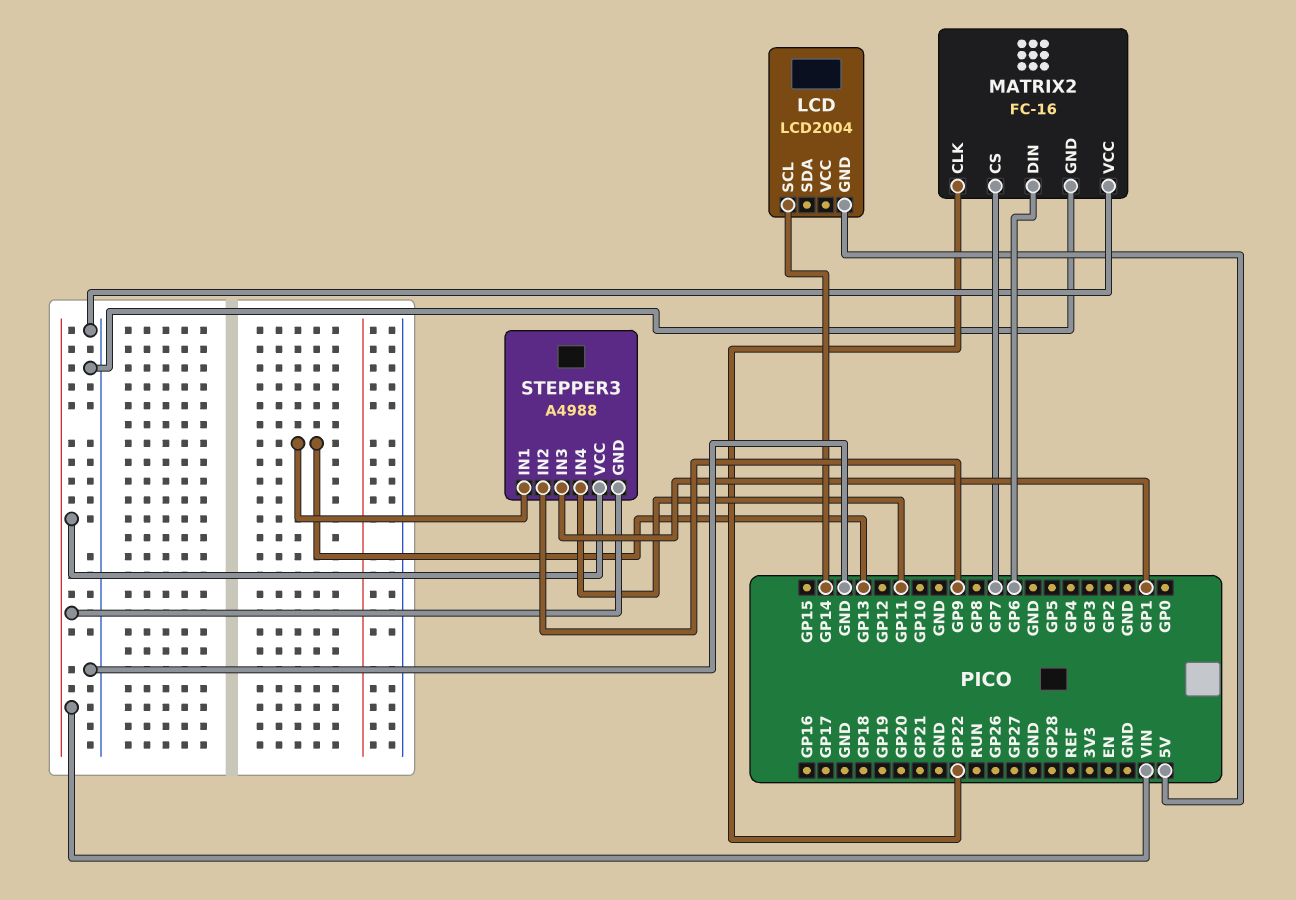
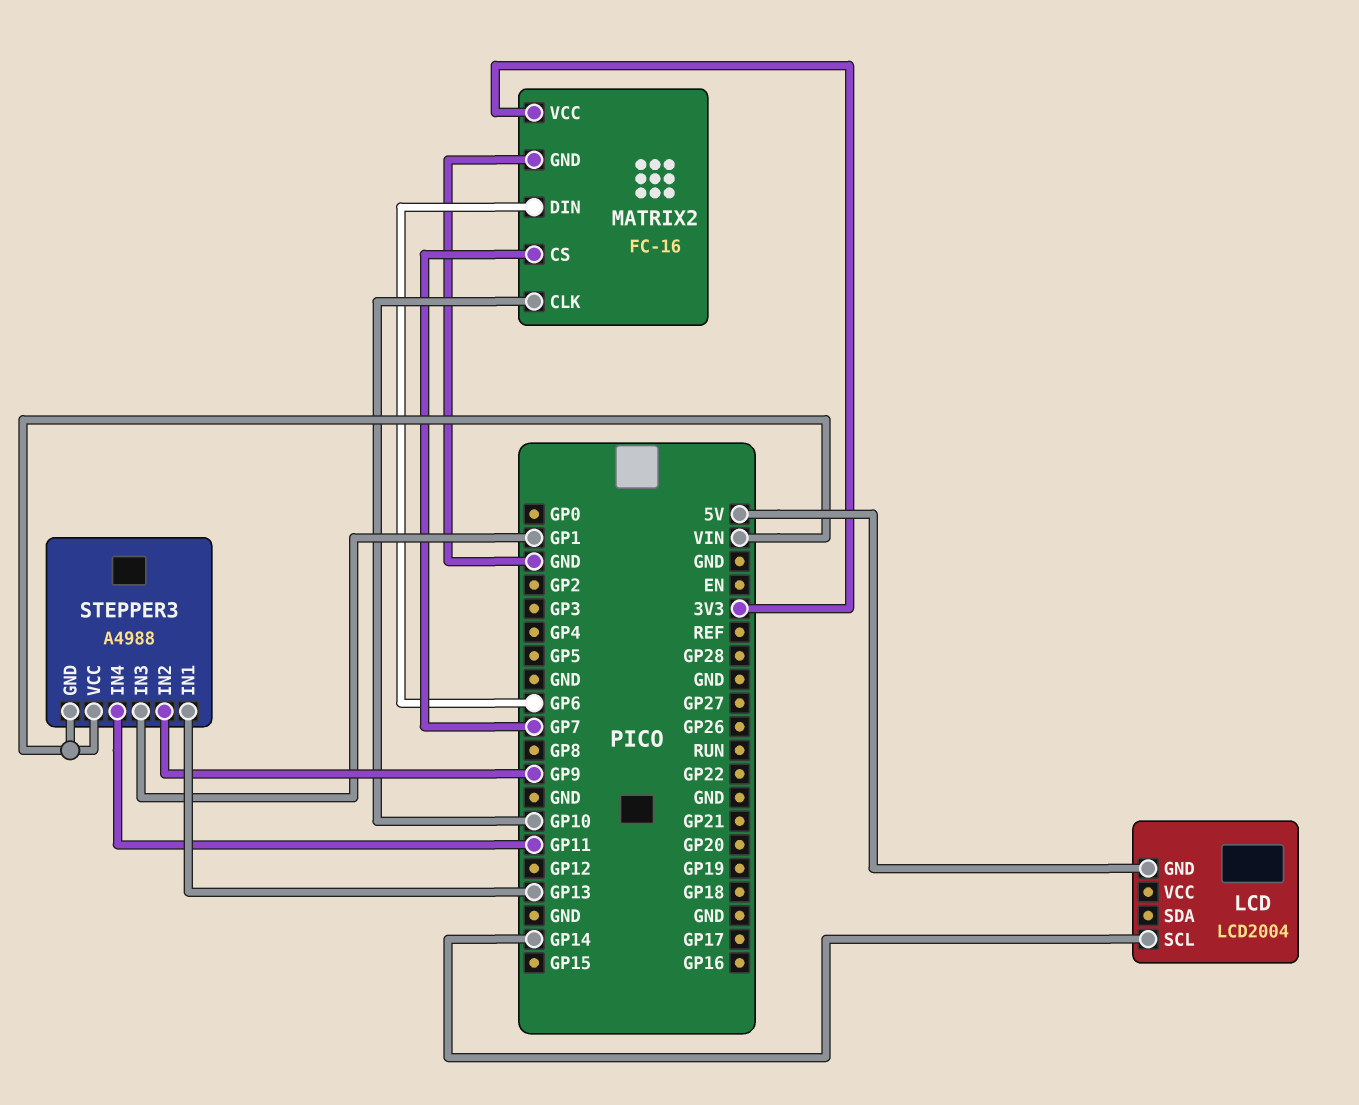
MATRIX2 pin CLK: GP22 -> GP10
MATRIX2 pin VCC: GND -> 3V3

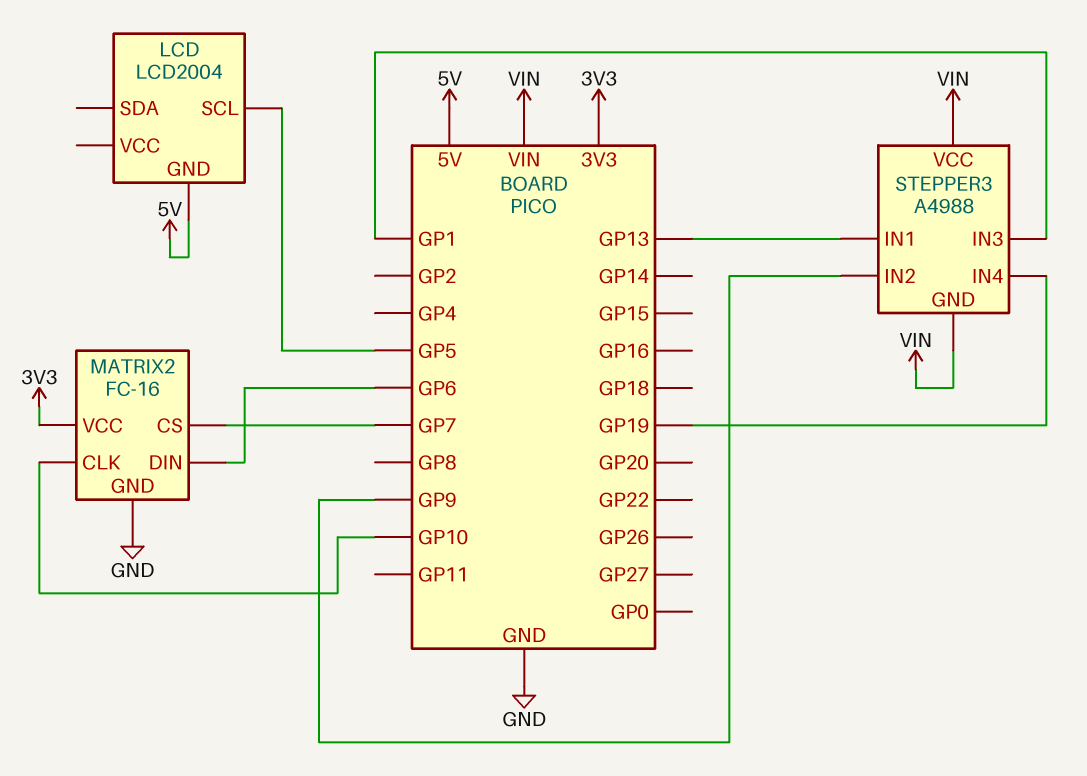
LCD pin SCL: GP14 -> GP5
STEPPER3 pin IN4: GP11 -> GP19

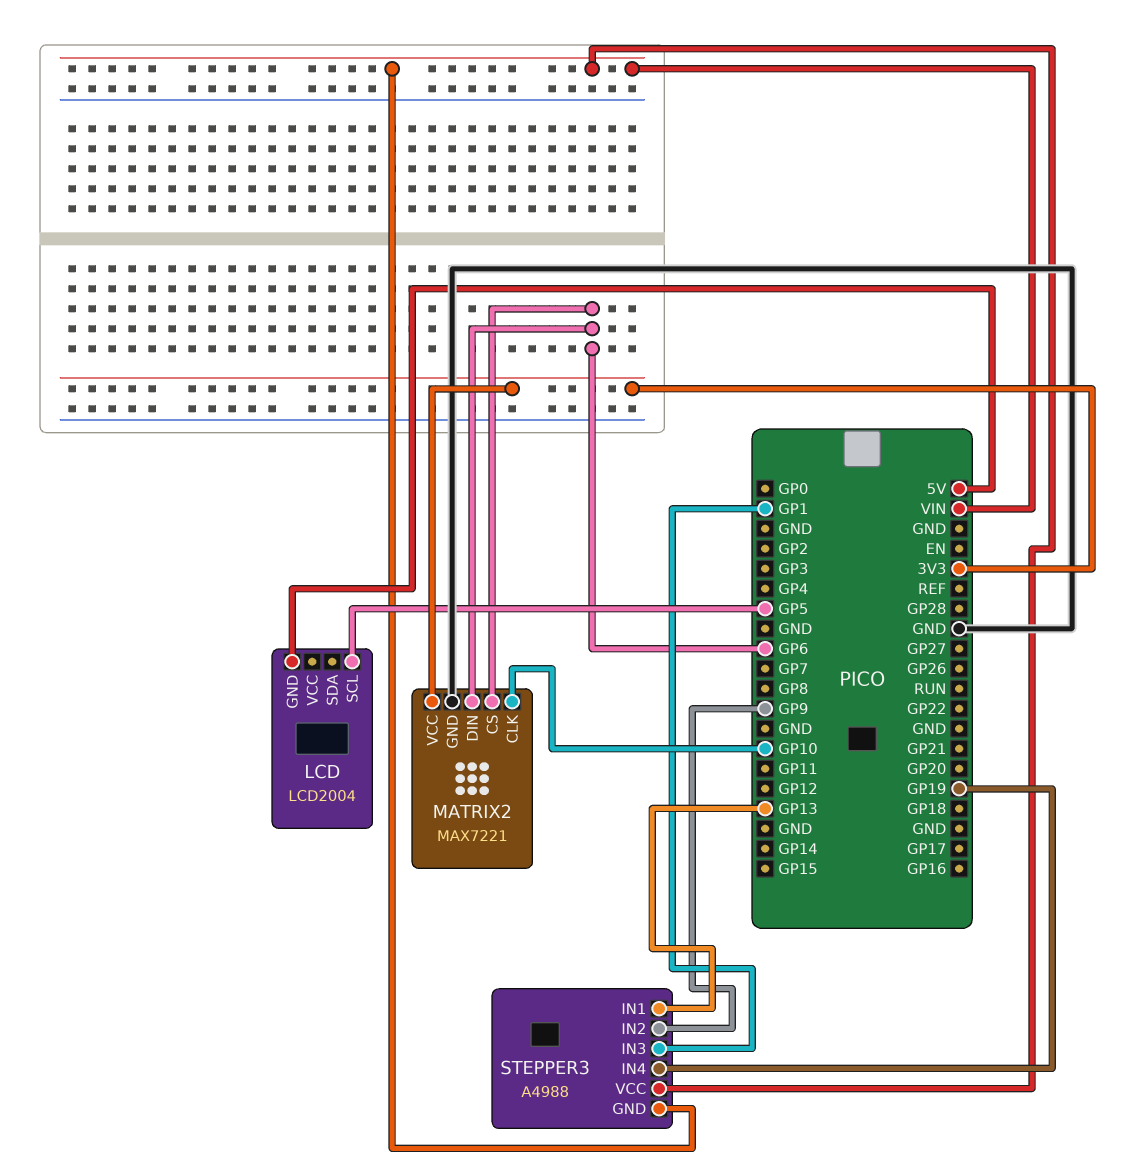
MATRIX2: FC-16 -> MAX7221
MATRIX2 pin CS: GP7 -> GP6

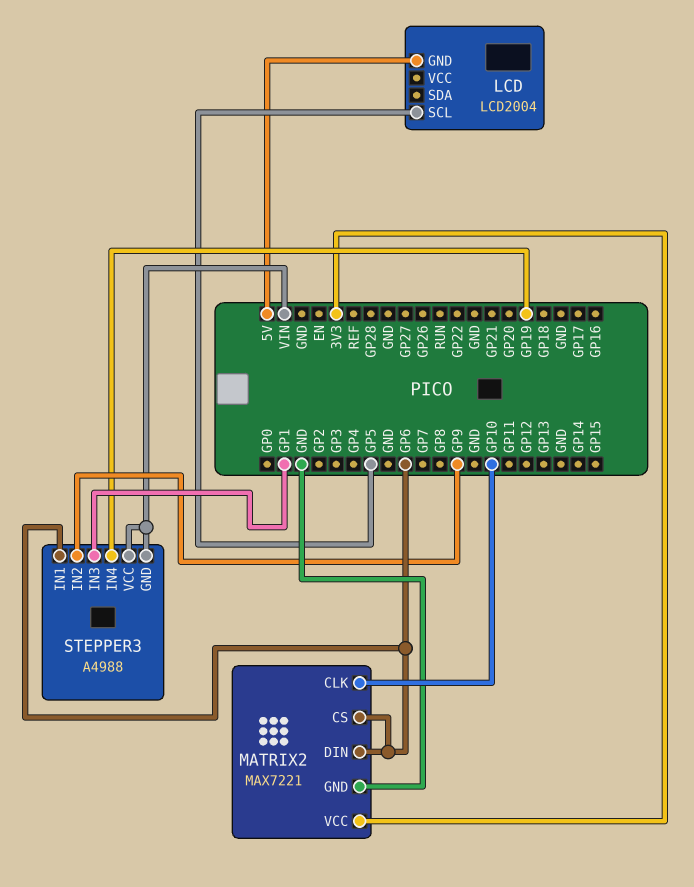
STEPPER3 pin IN1: GP13 -> GP6

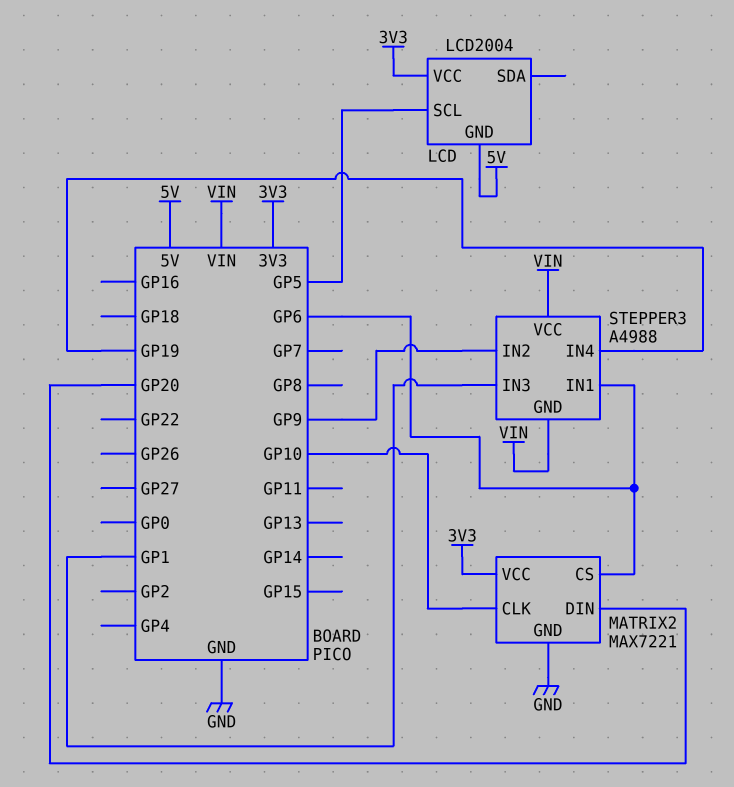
LCD pin VCC: none -> 3V3
MATRIX2 pin DIN: GP6 -> GP20

